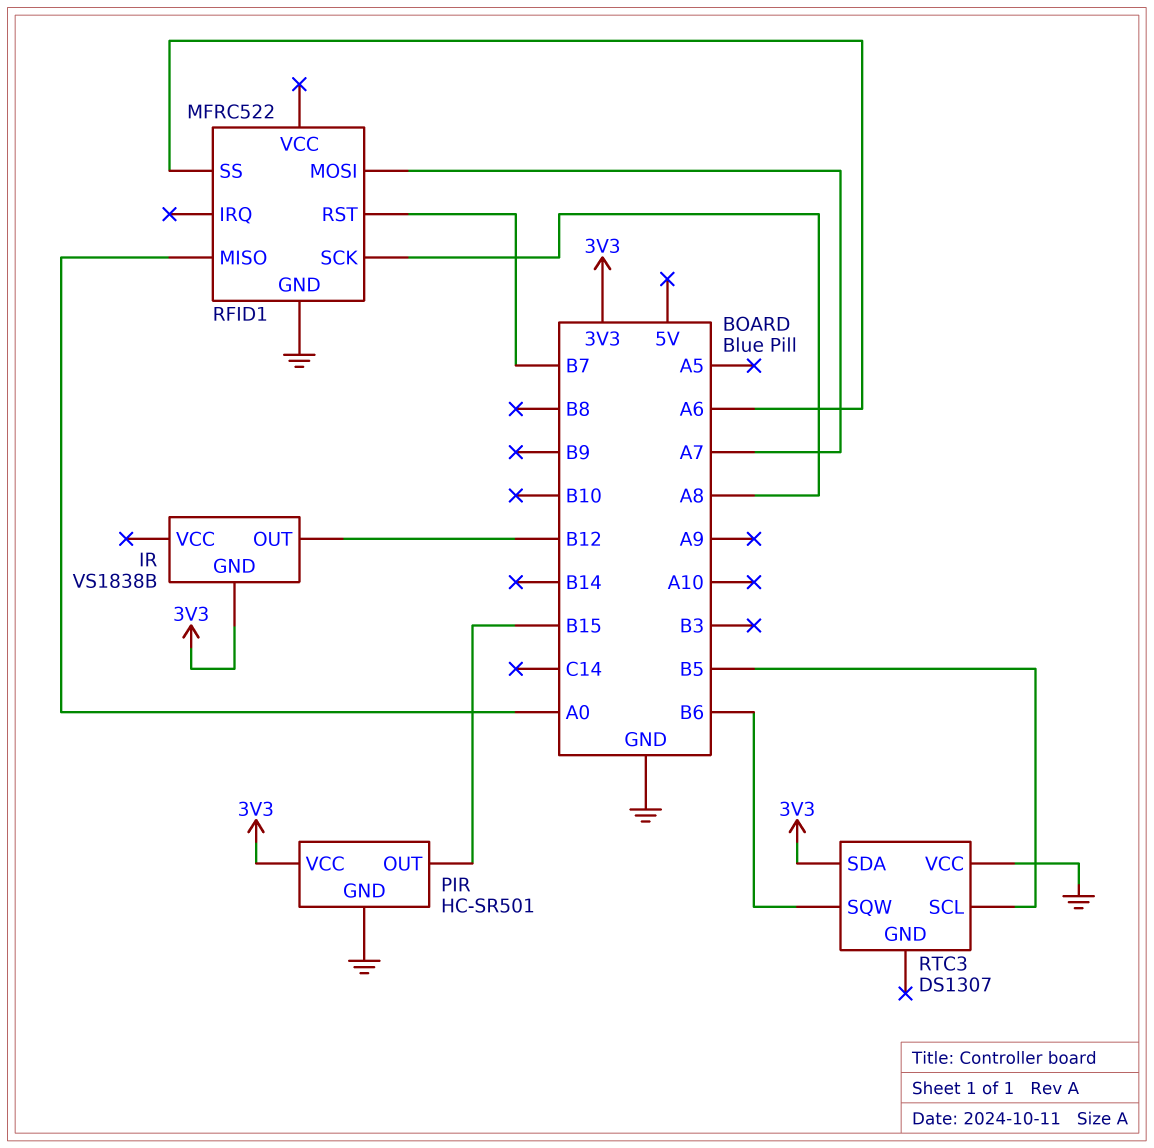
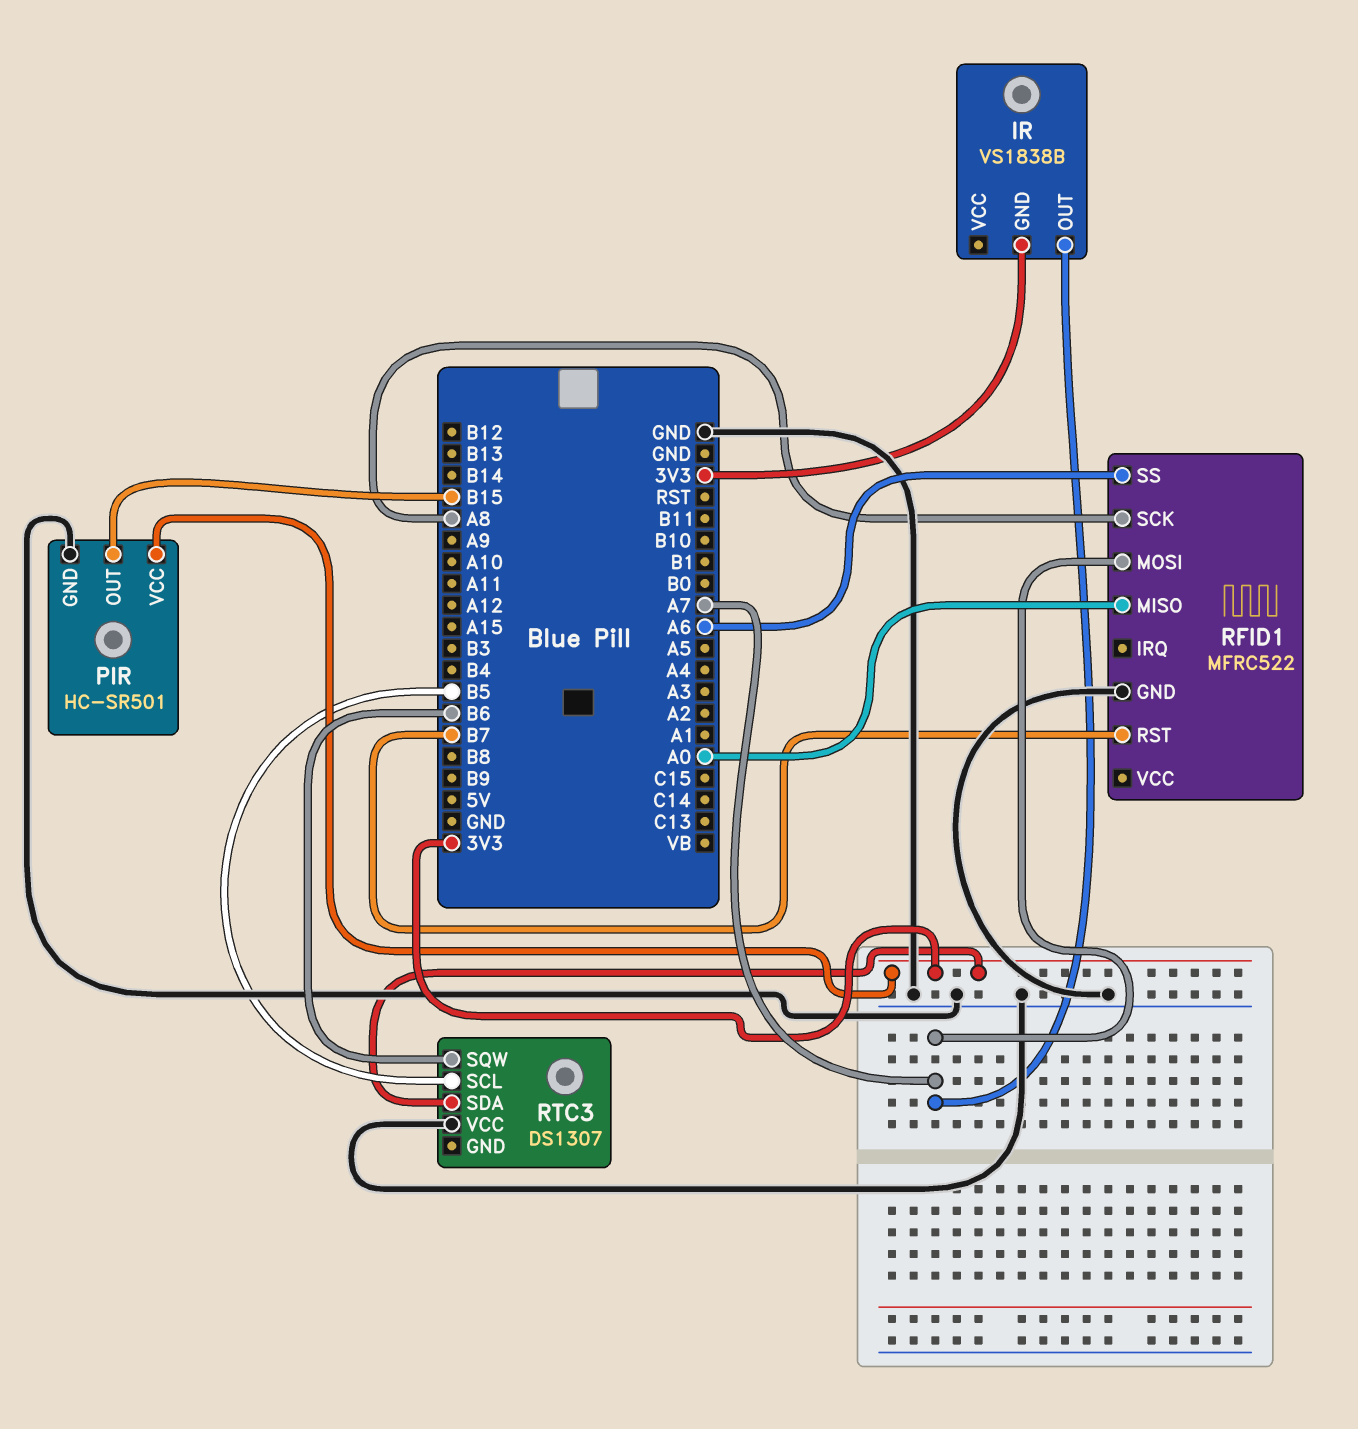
IR pin OUT: B12 -> A7

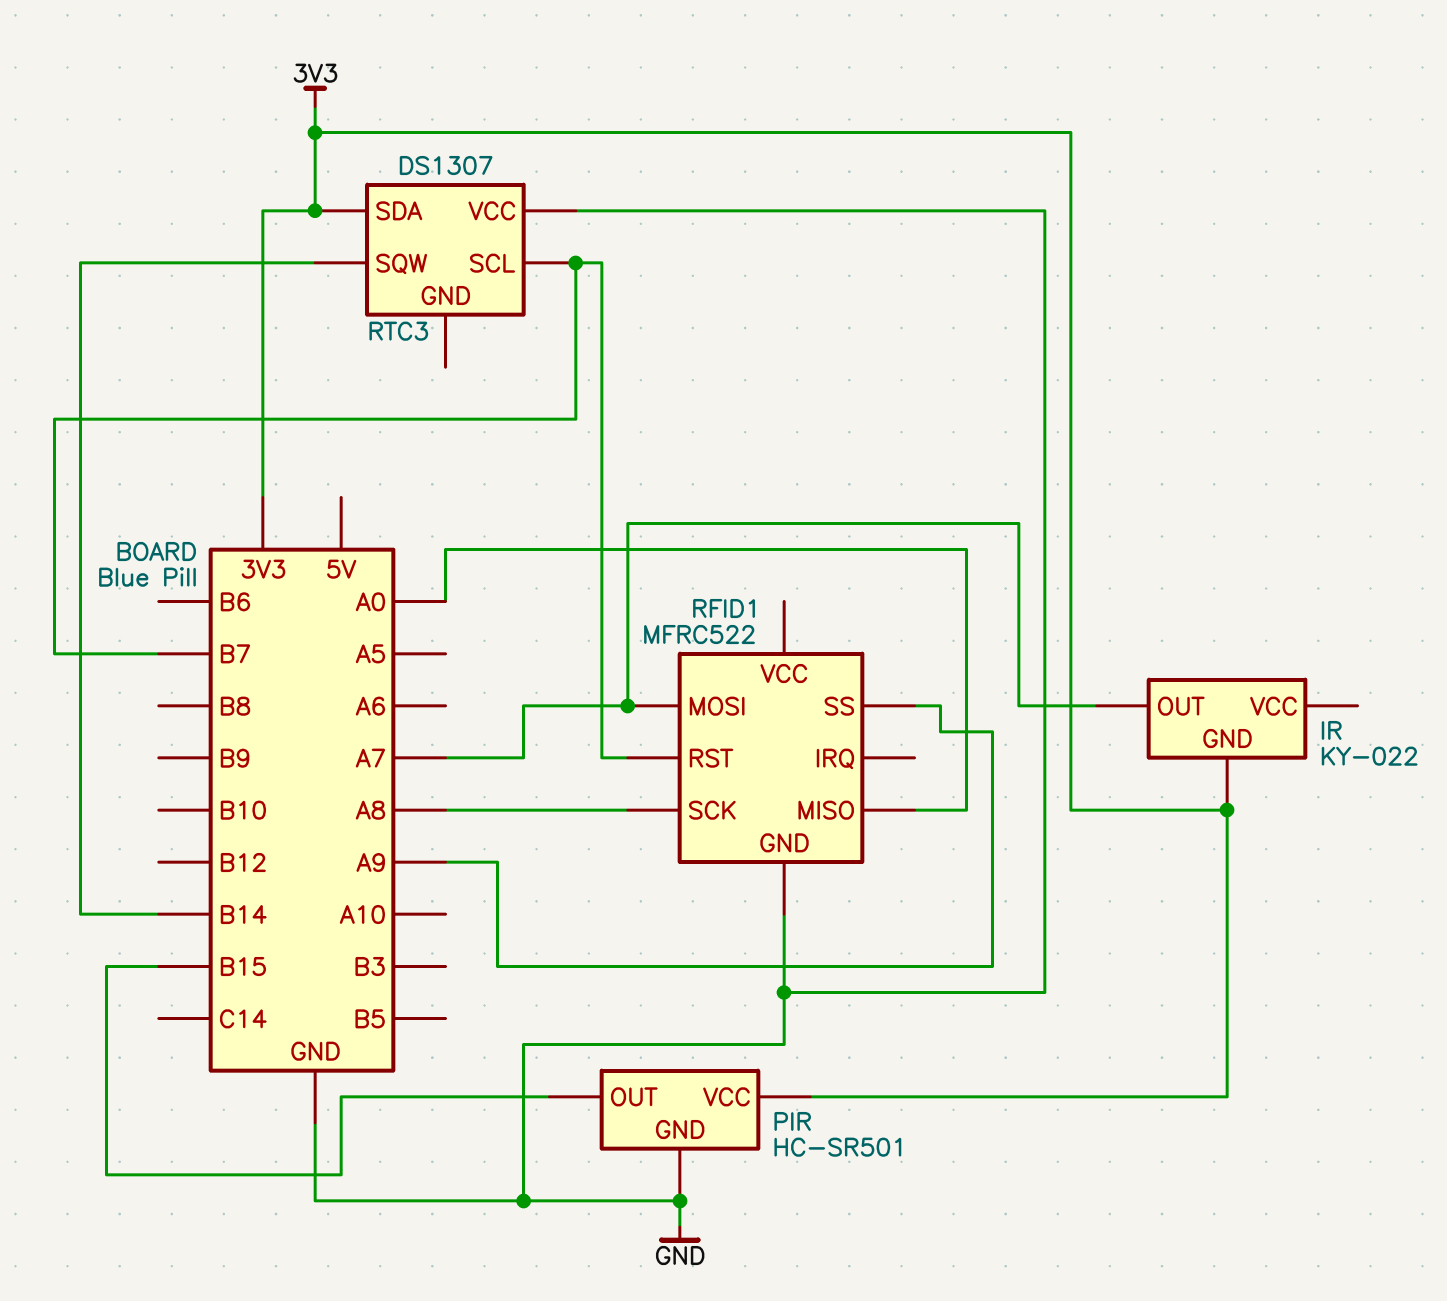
IR: VS1838B -> KY-022
RFID1 pin SS: A6 -> A9
RTC3 pin SCL: B5 -> B7
RTC3 pin SQW: B6 -> B14

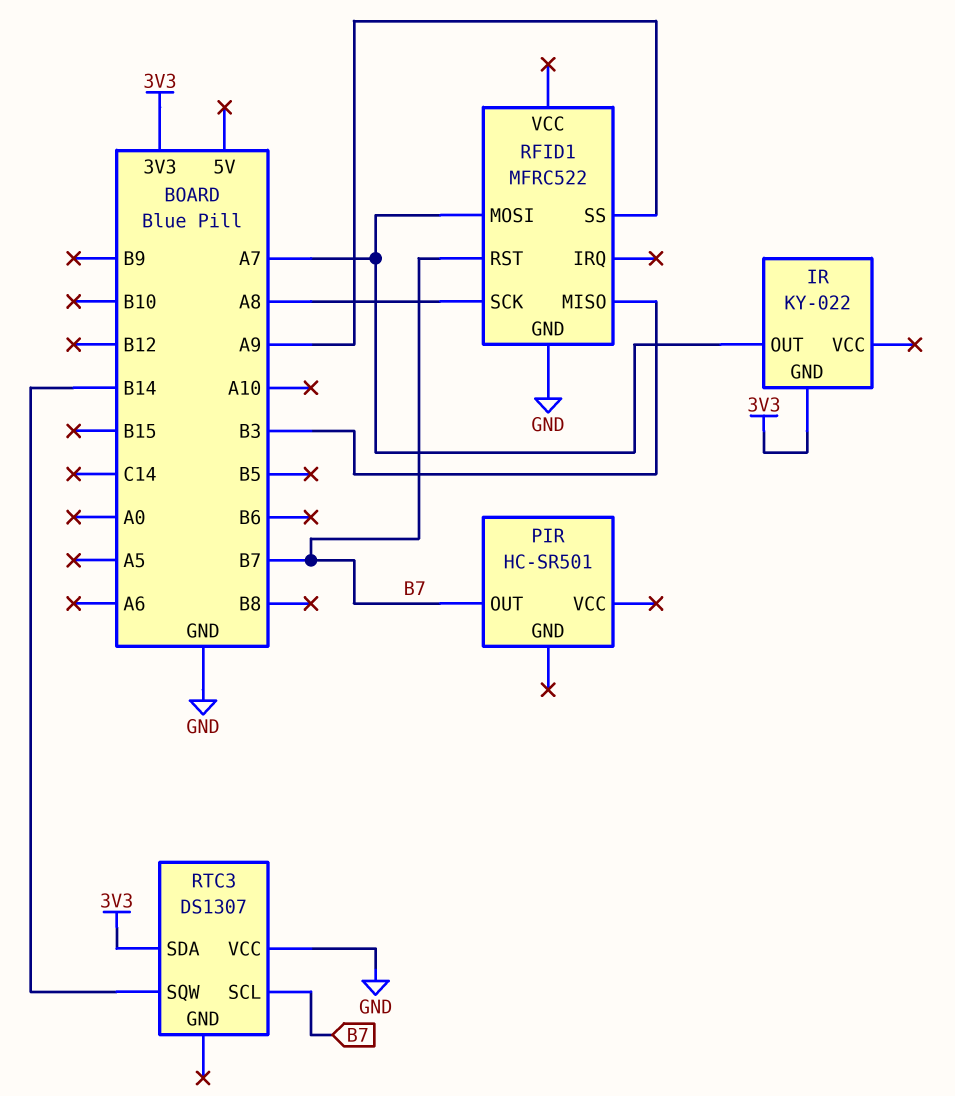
PIR pin GND: GND -> none
PIR pin OUT: B15 -> B7
PIR pin VCC: 3V3 -> none
RFID1 pin MISO: A0 -> B3

